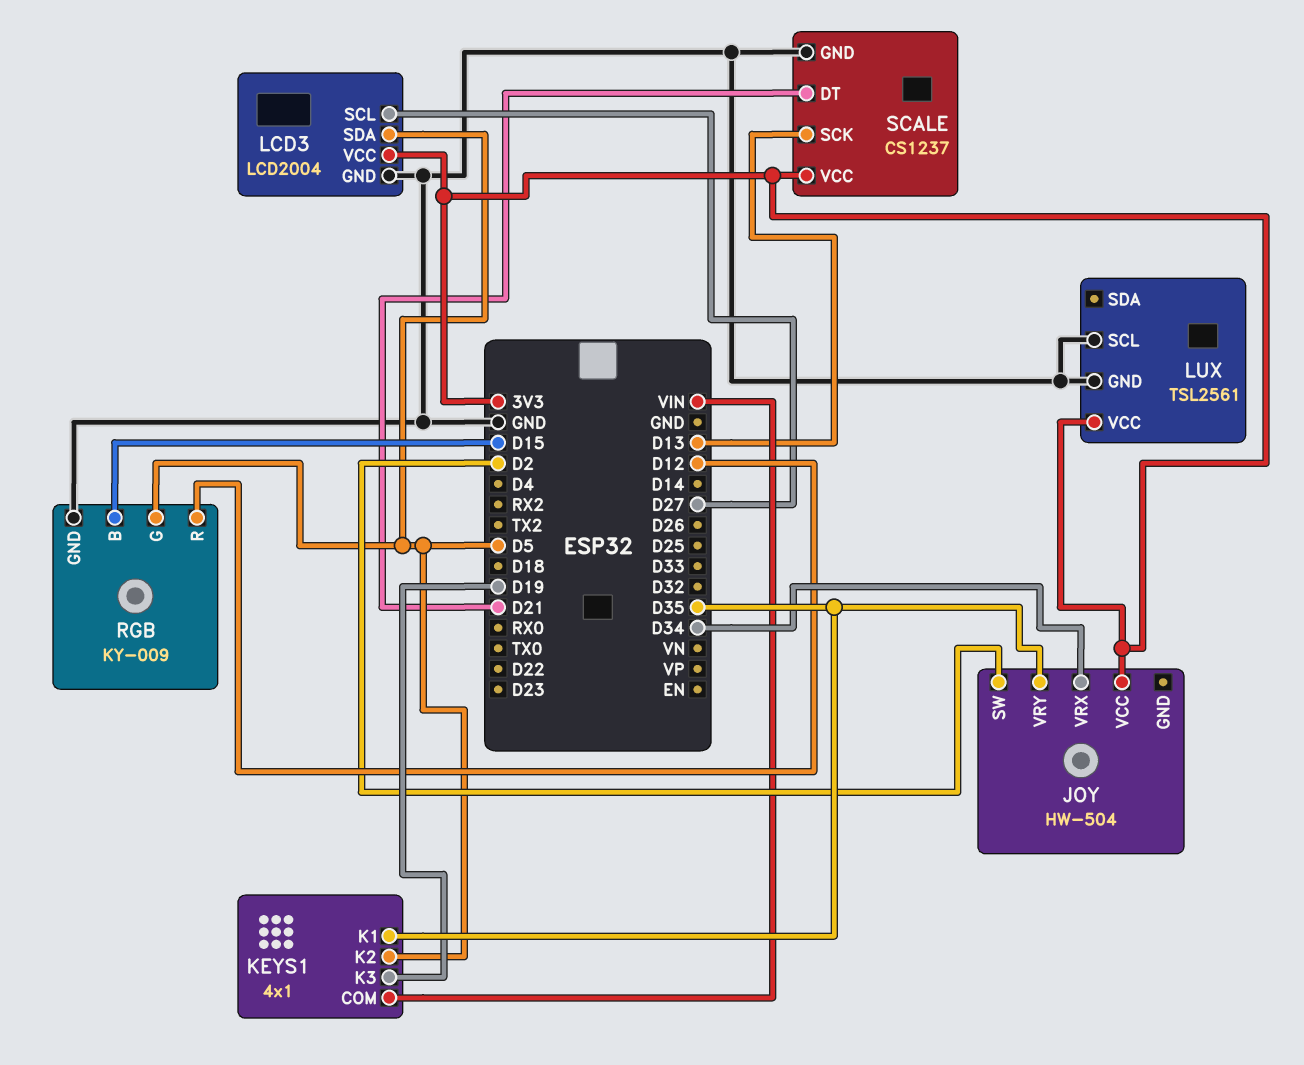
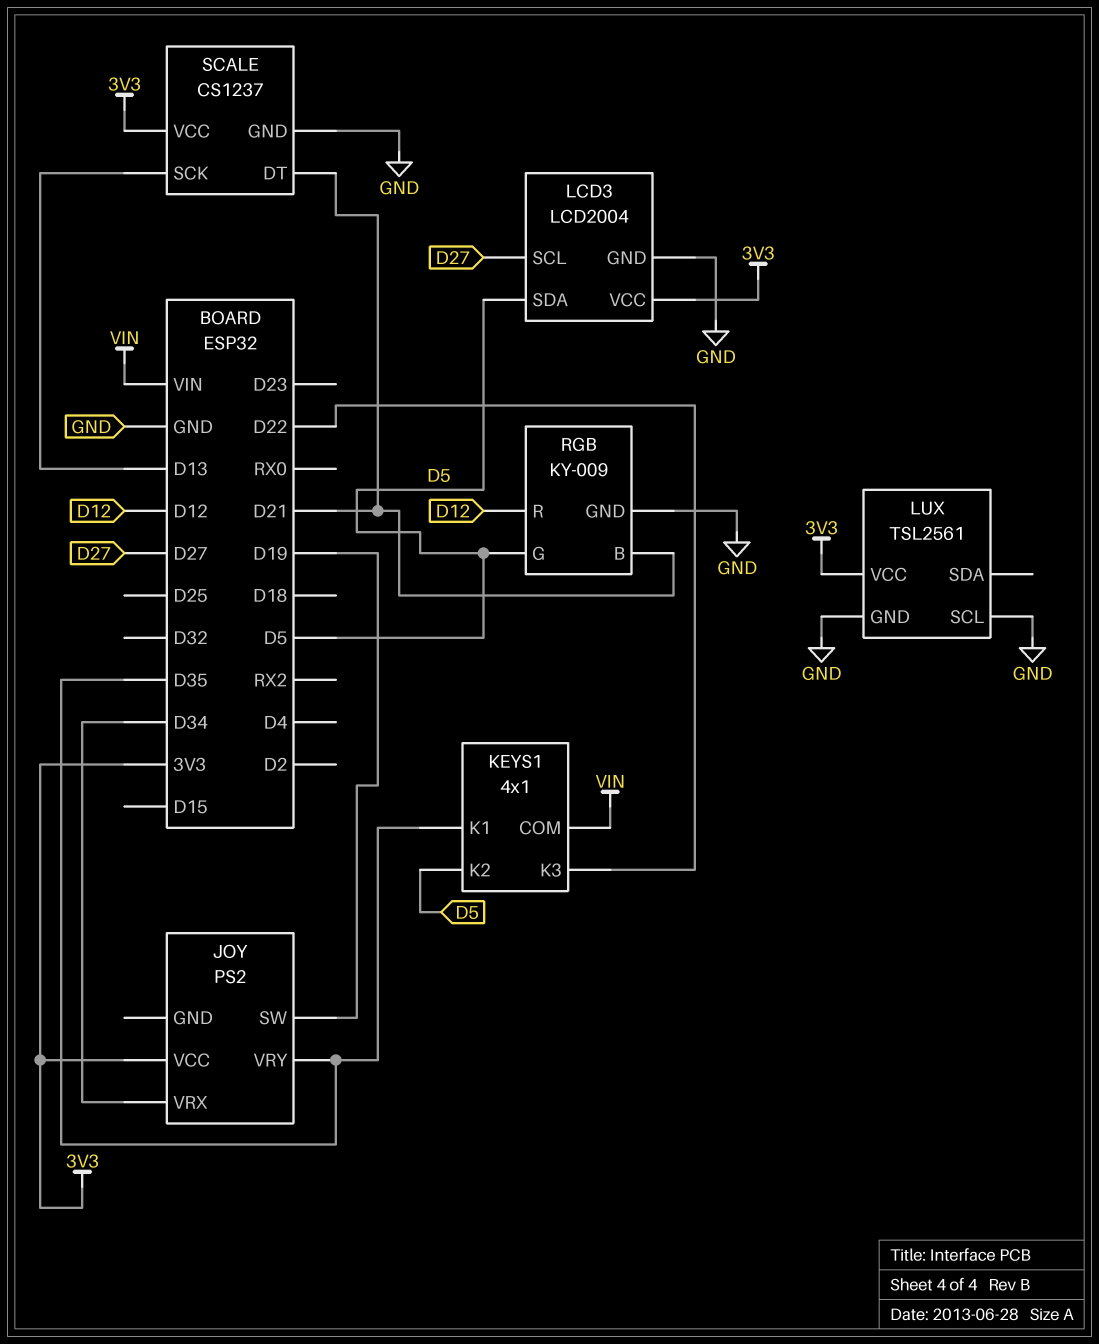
JOY: HW-504 -> PS2
JOY pin SW: D2 -> D19
KEYS1 pin K3: D19 -> D22
RGB pin B: D15 -> D21

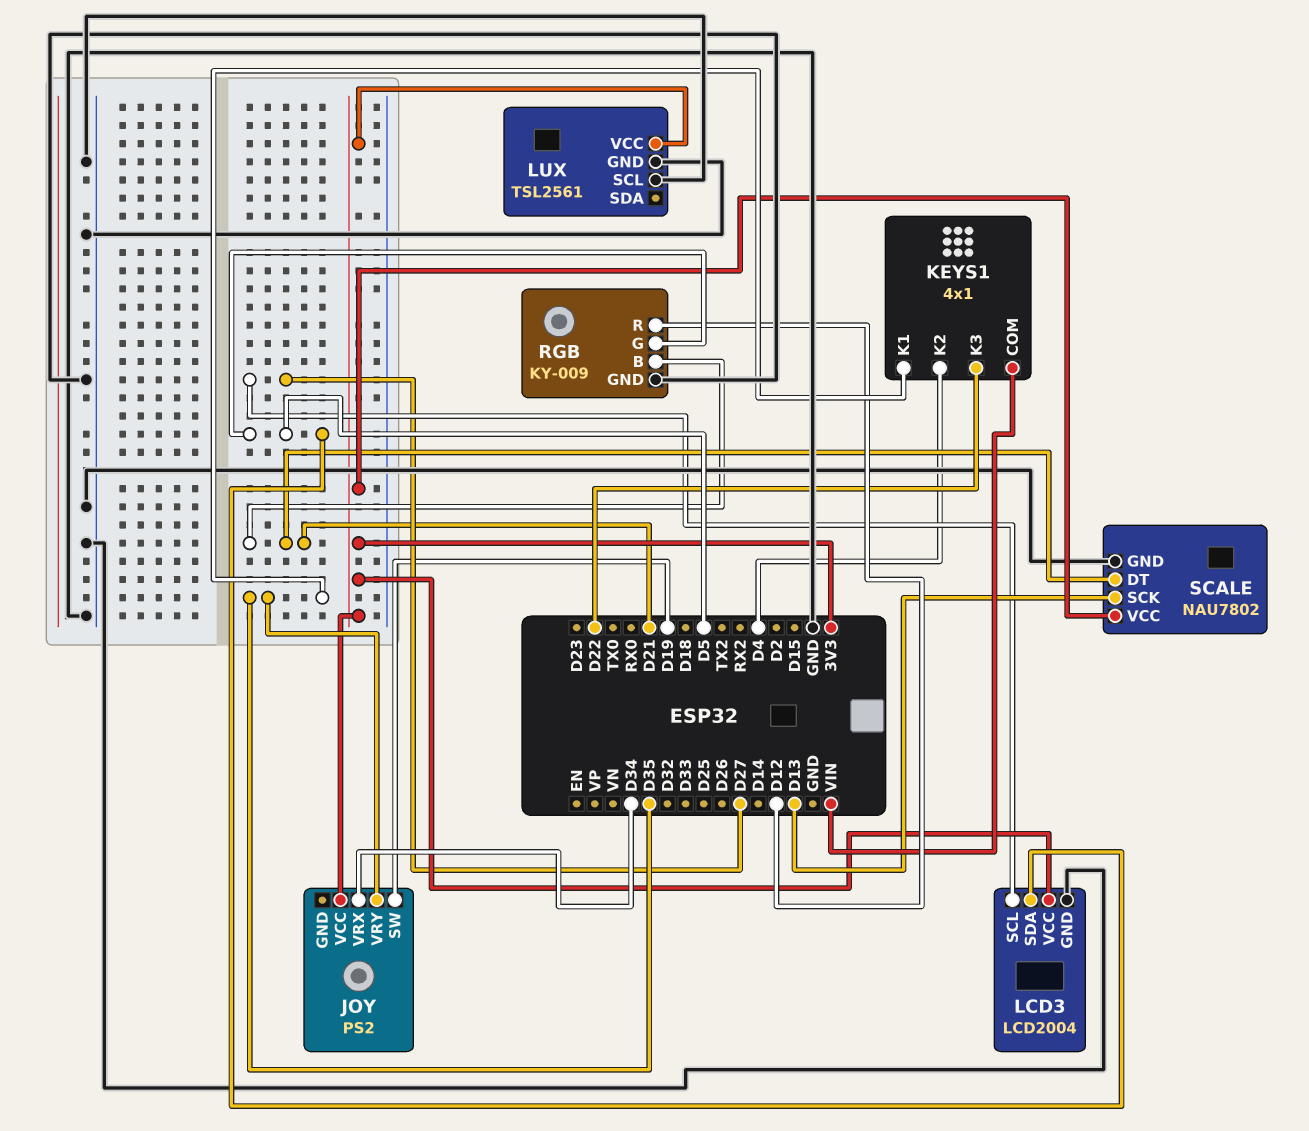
KEYS1 pin K2: D5 -> D4
SCALE: CS1237 -> NAU7802

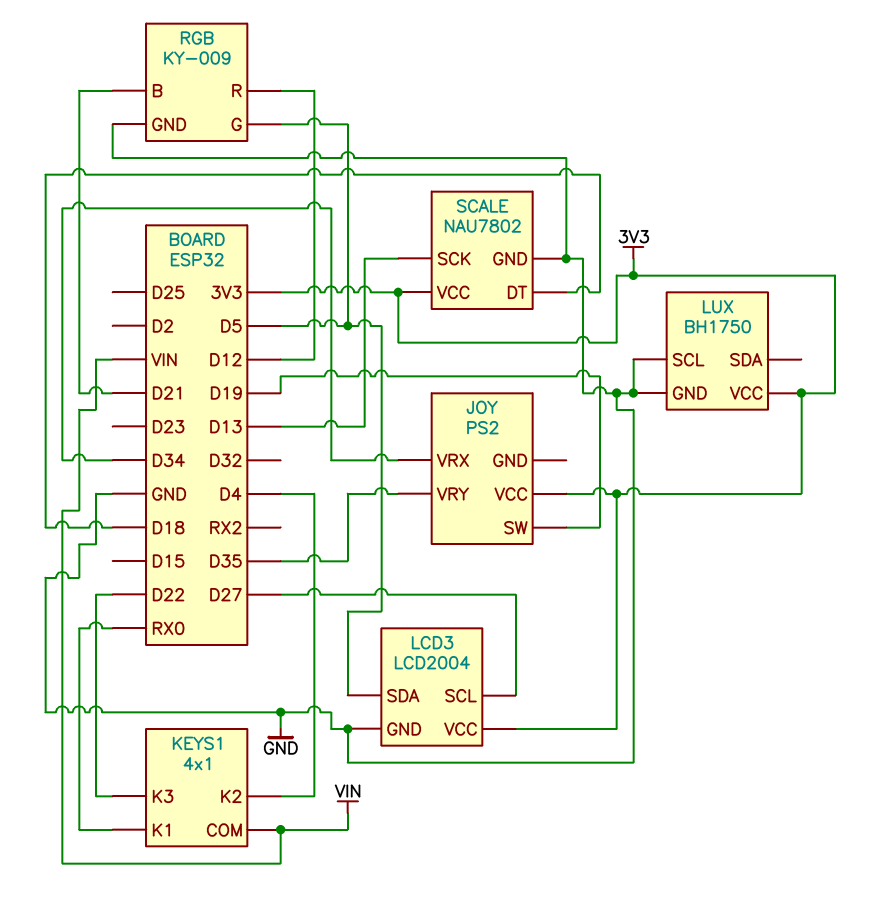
KEYS1 pin K1: D35 -> RX0
LUX: TSL2561 -> BH1750
SCALE pin DT: D21 -> D18

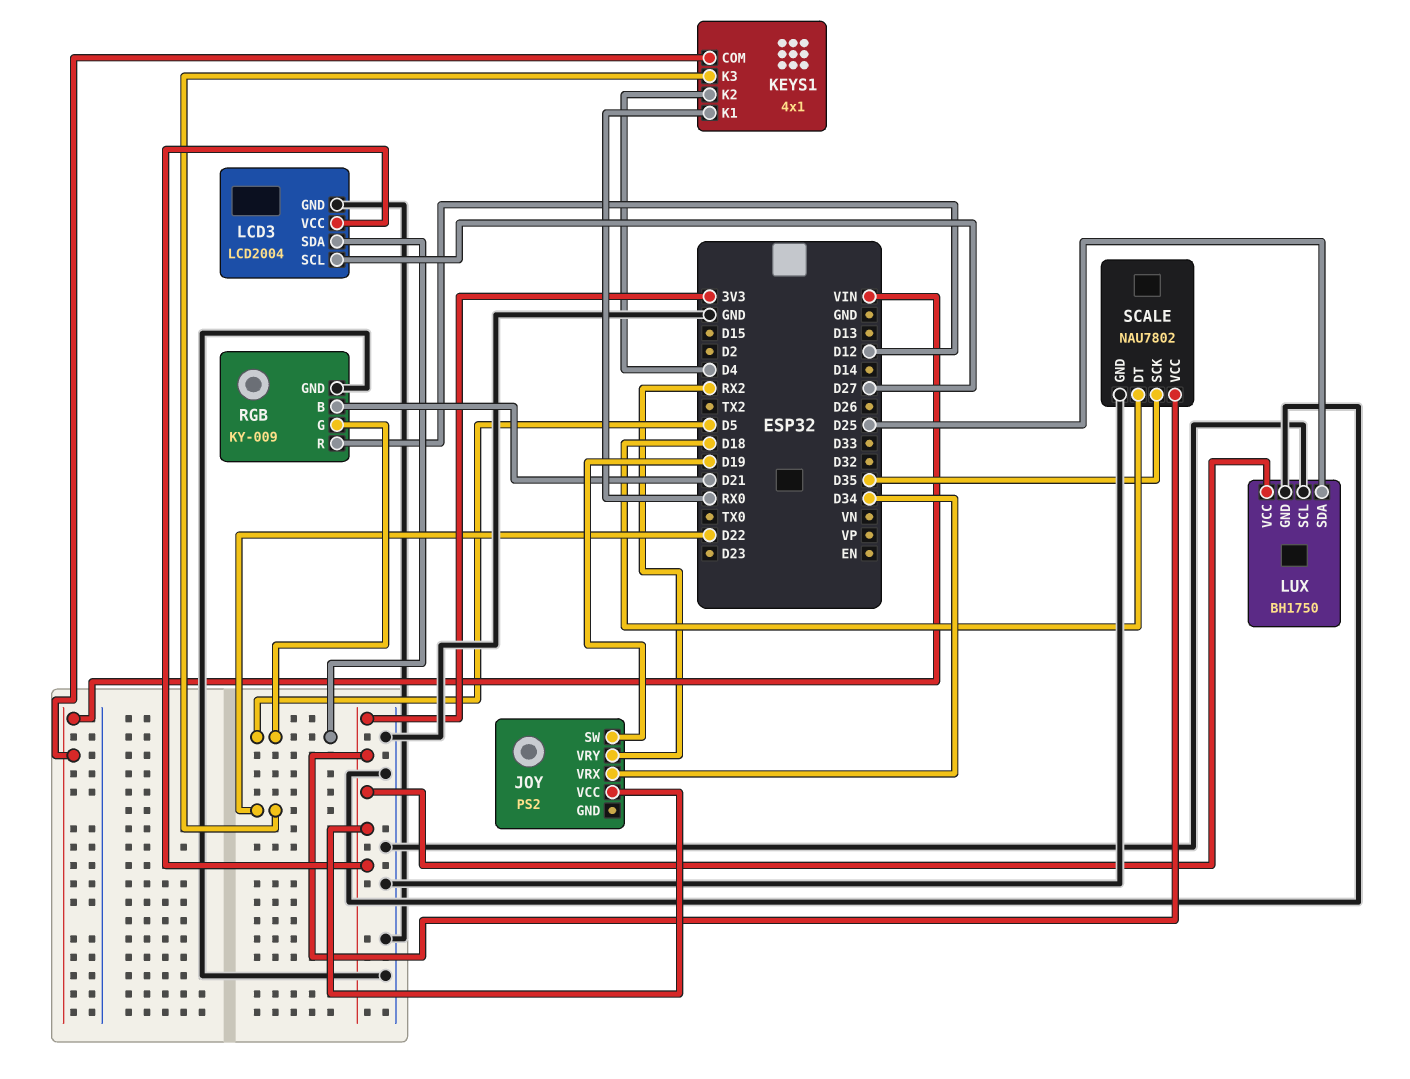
JOY pin VRY: D35 -> RX2
LUX pin SDA: none -> D25
SCALE pin SCK: D13 -> D35

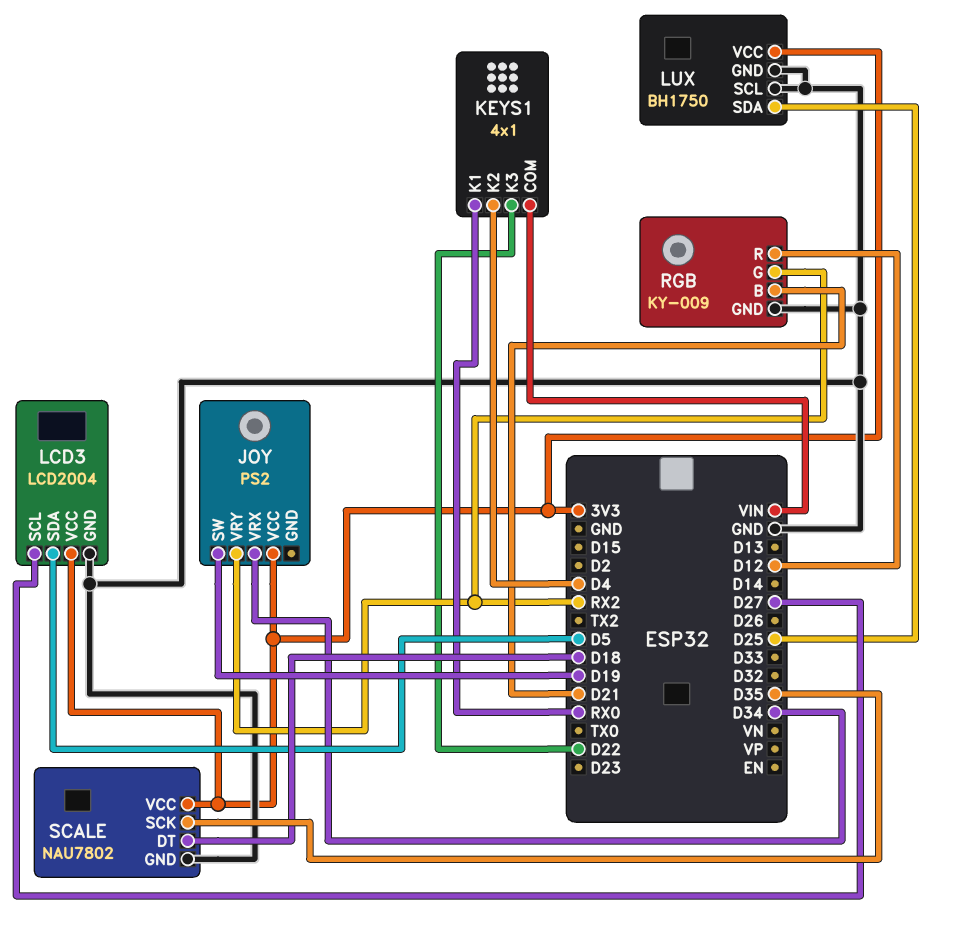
RGB pin G: D5 -> RX2

